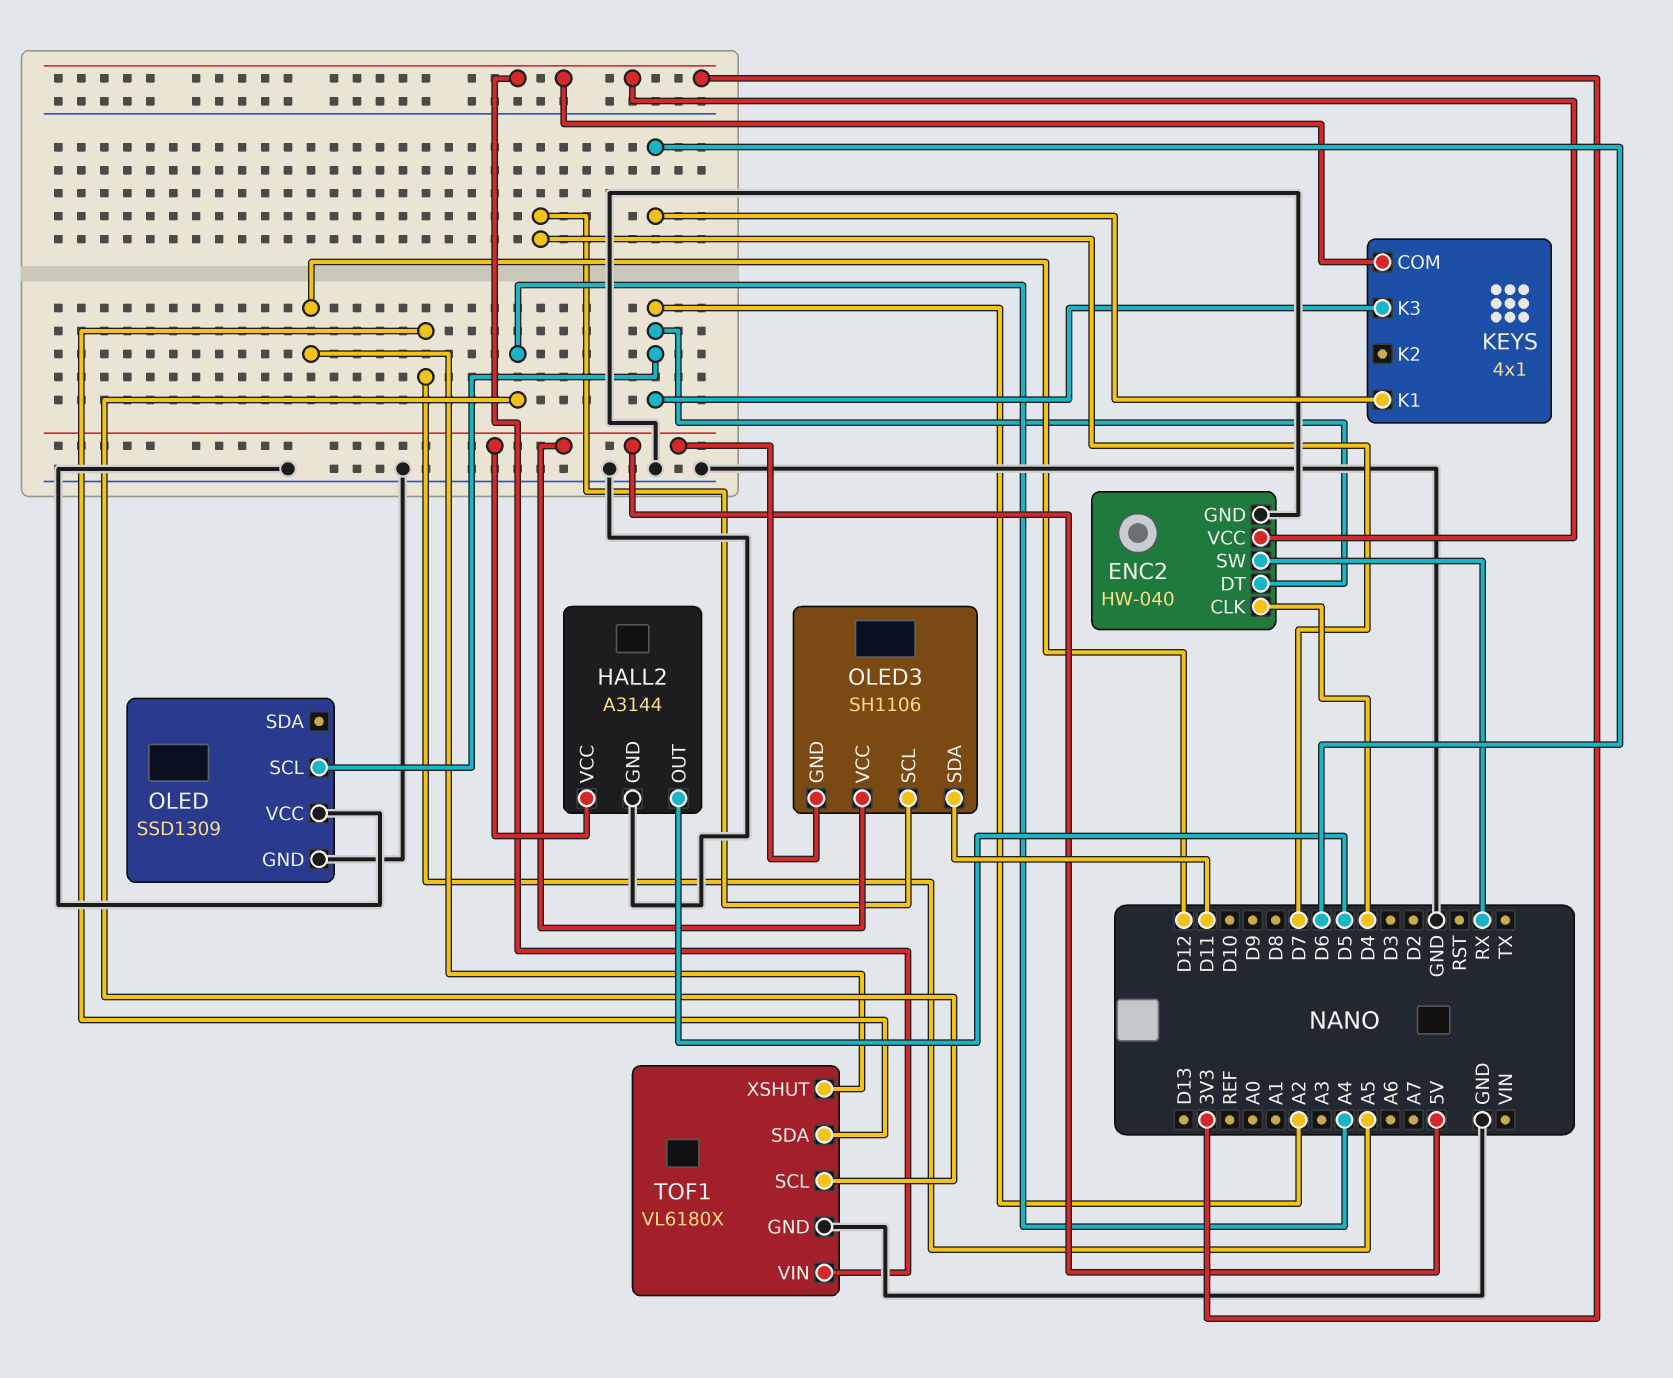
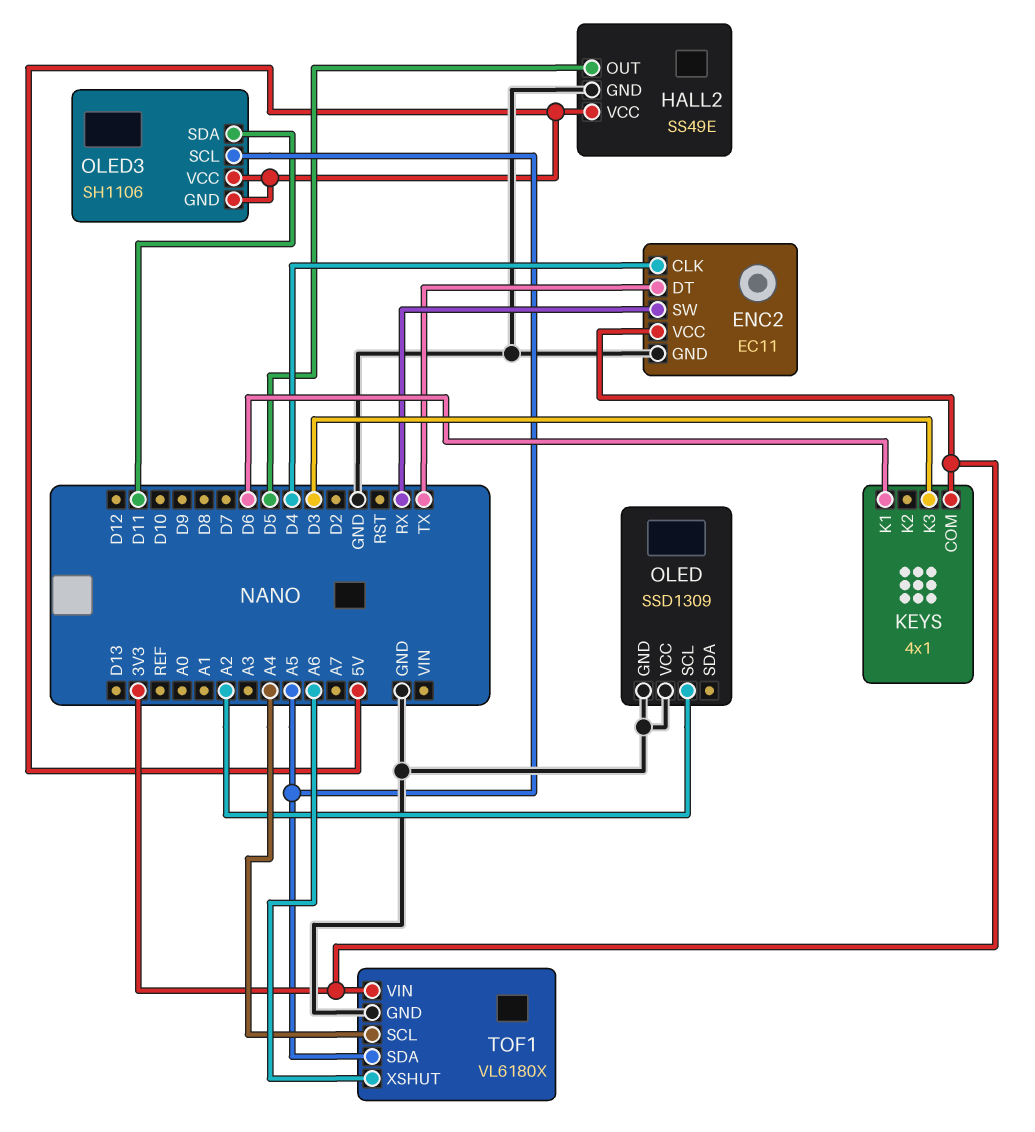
ENC2: HW-040 -> EC11
ENC2 pin DT: A2 -> TX
HALL2: A3144 -> SS49E
KEYS pin K3: A2 -> D3
OLED3 pin SCL: D7 -> A5
TOF1 pin XSHUT: D12 -> A6

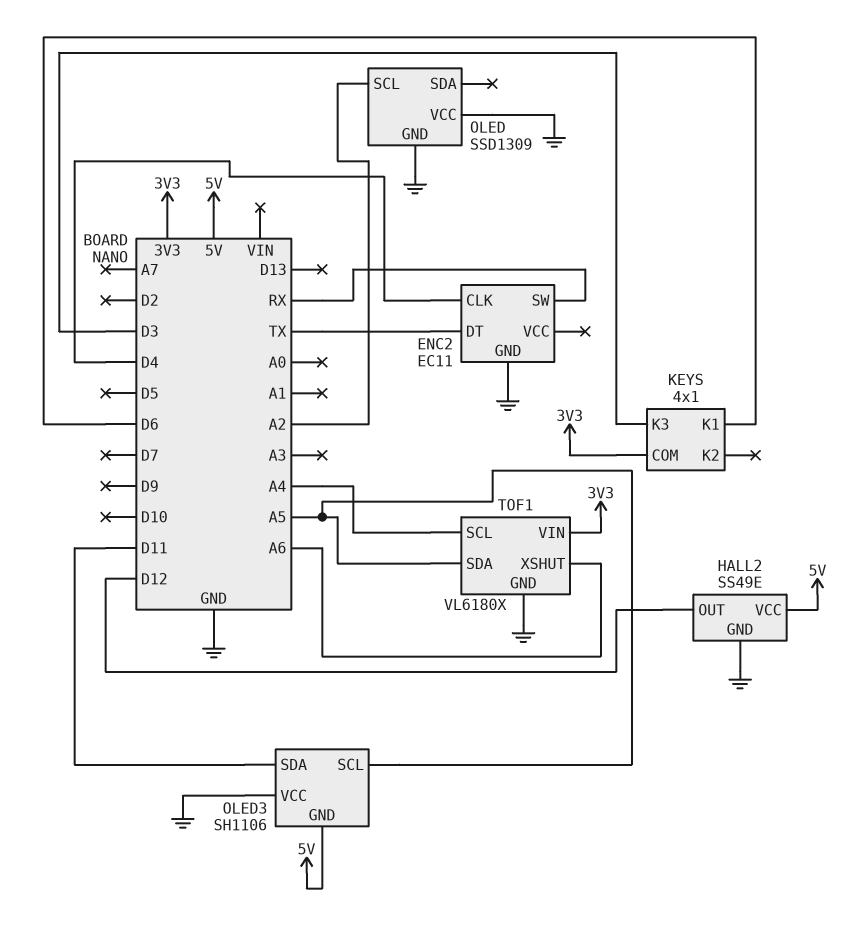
ENC2 pin VCC: 3V3 -> none
HALL2 pin OUT: D5 -> D12
OLED3 pin VCC: 5V -> GND

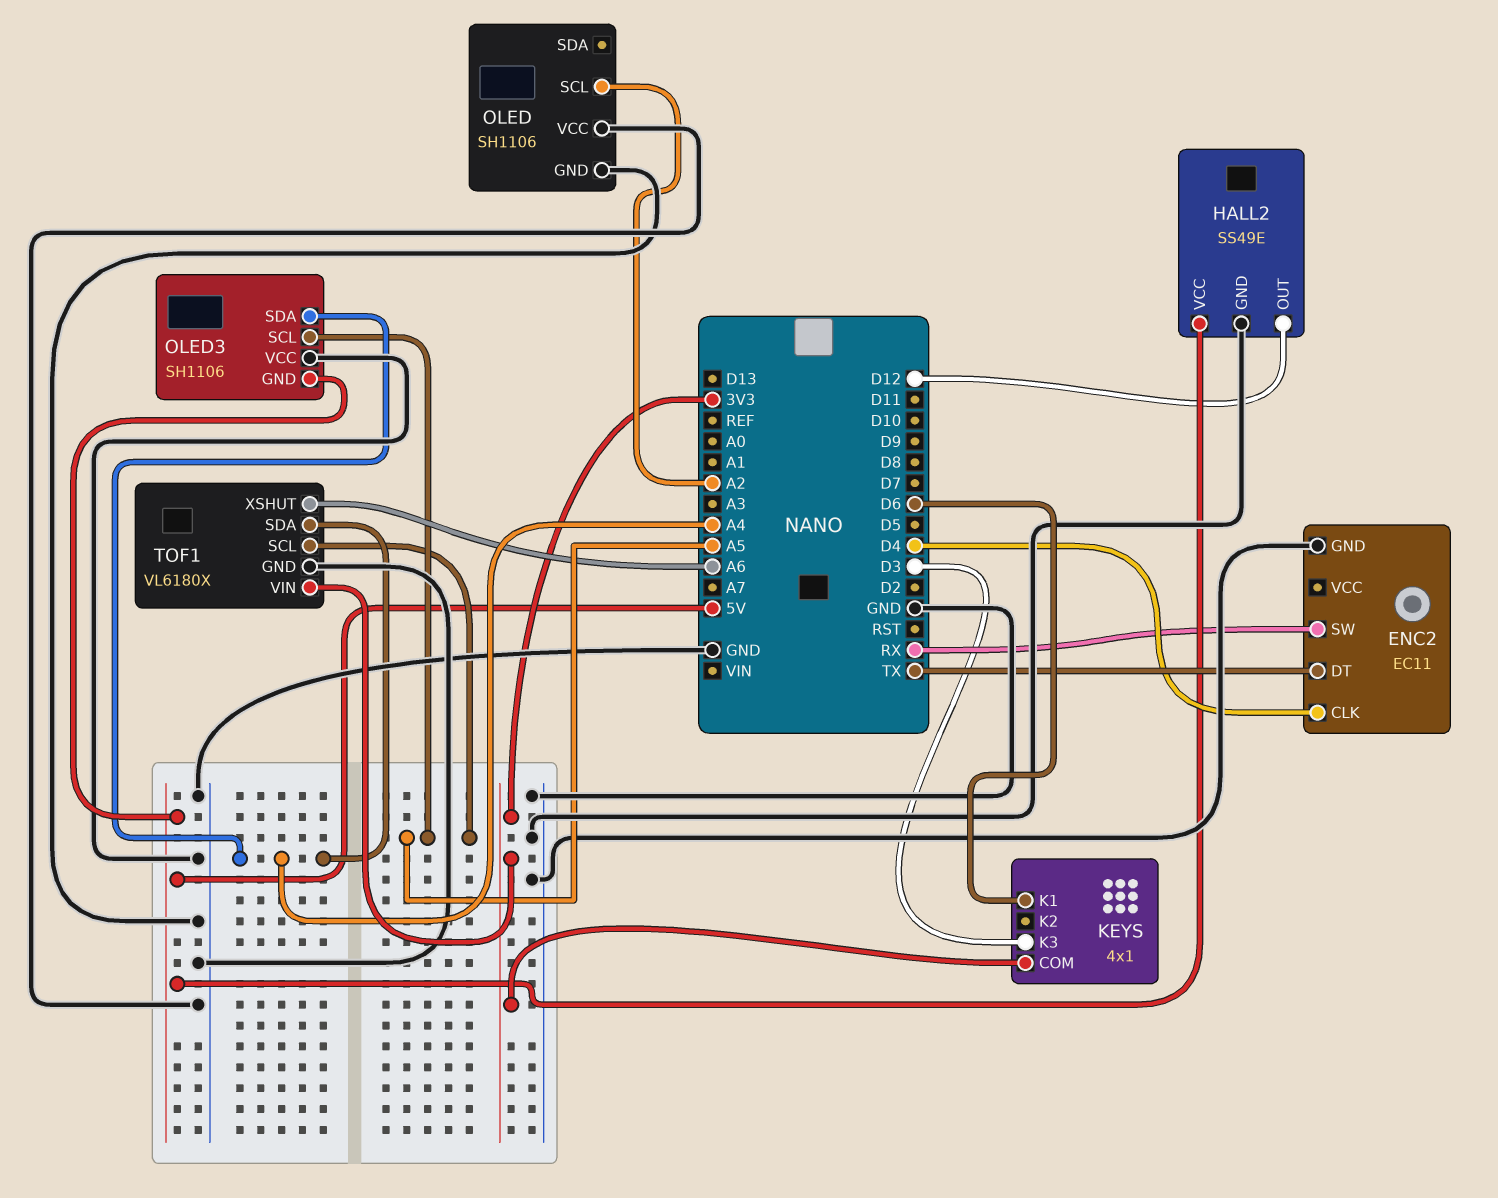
OLED: SSD1309 -> SH1106
OLED3 pin SDA: D11 -> A4
TOF1 pin SCL: A4 -> A5
TOF1 pin SDA: A5 -> A4

